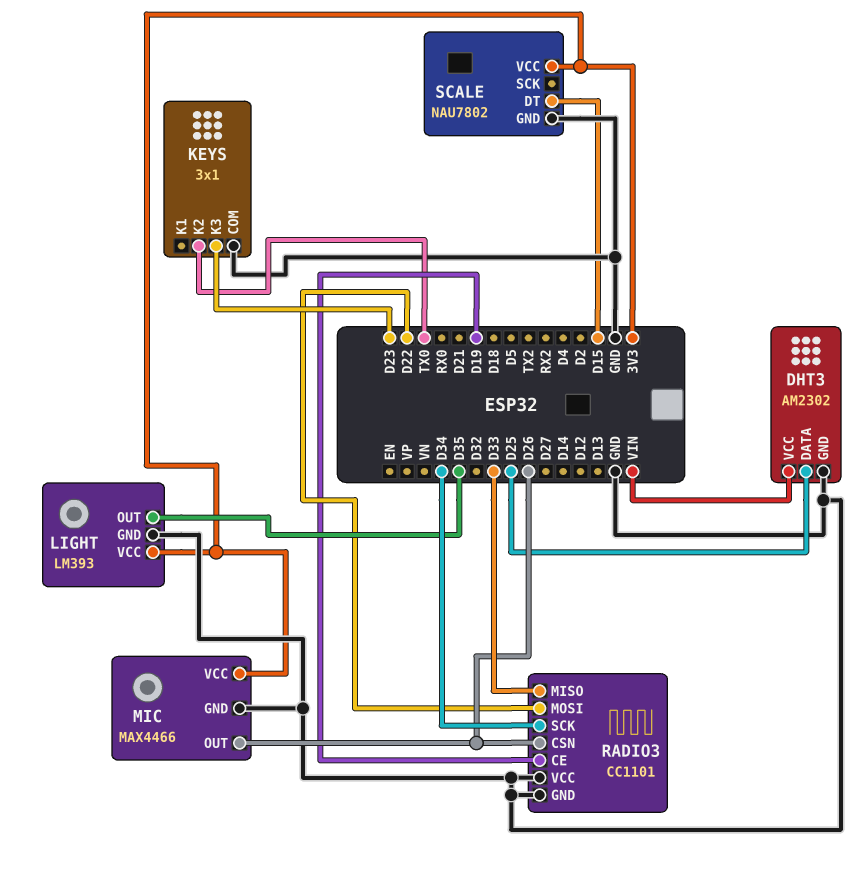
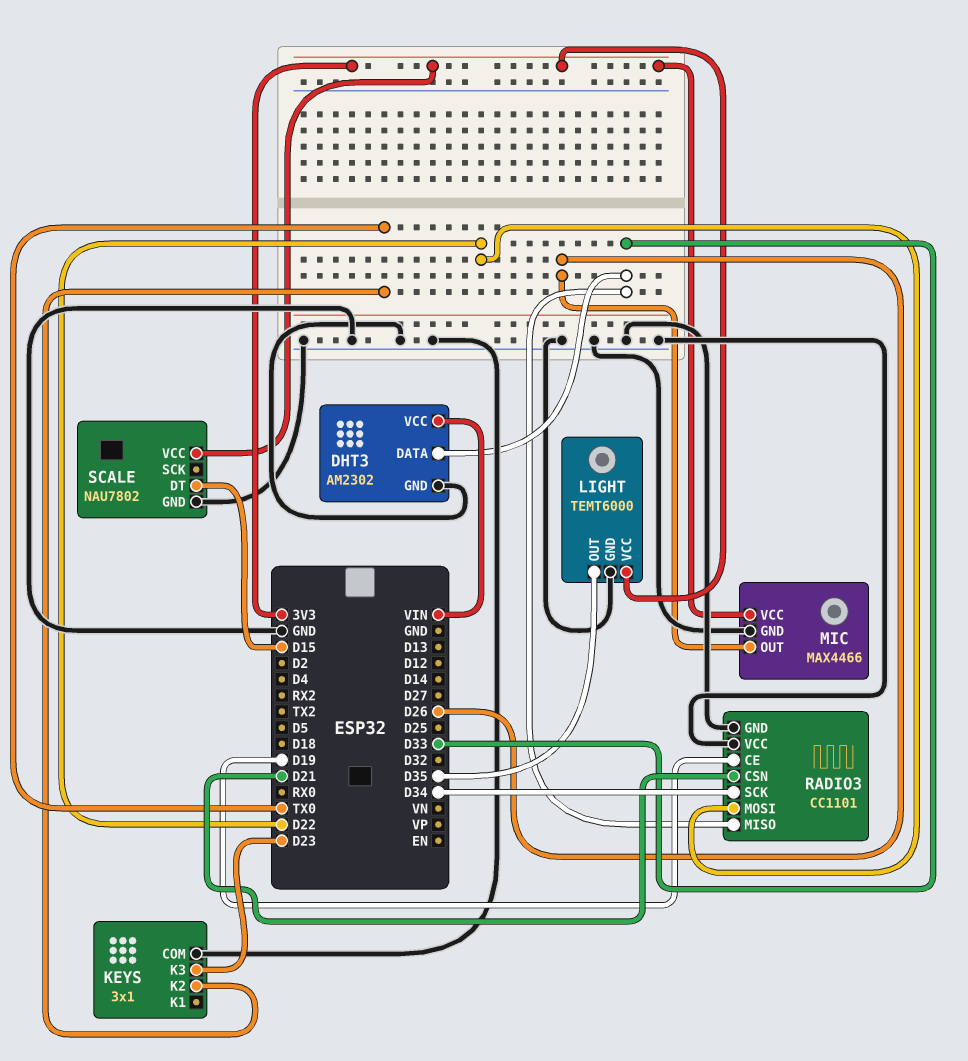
DHT3 pin DATA: D25 -> D33
LIGHT: LM393 -> TEMT6000
RADIO3 pin CSN: D26 -> D21

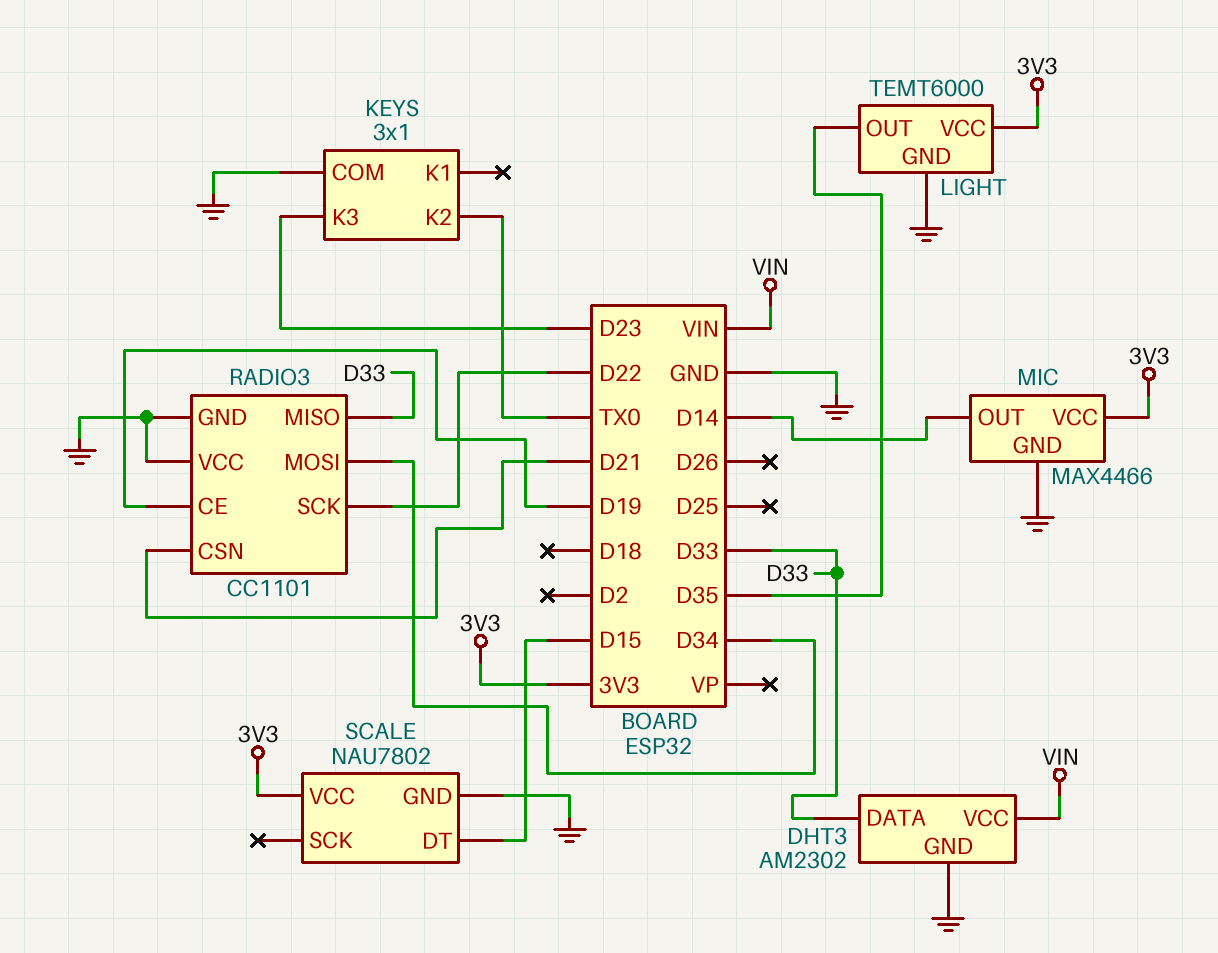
MIC pin OUT: D26 -> D14
RADIO3 pin MOSI: D22 -> D34
RADIO3 pin SCK: D34 -> D22

